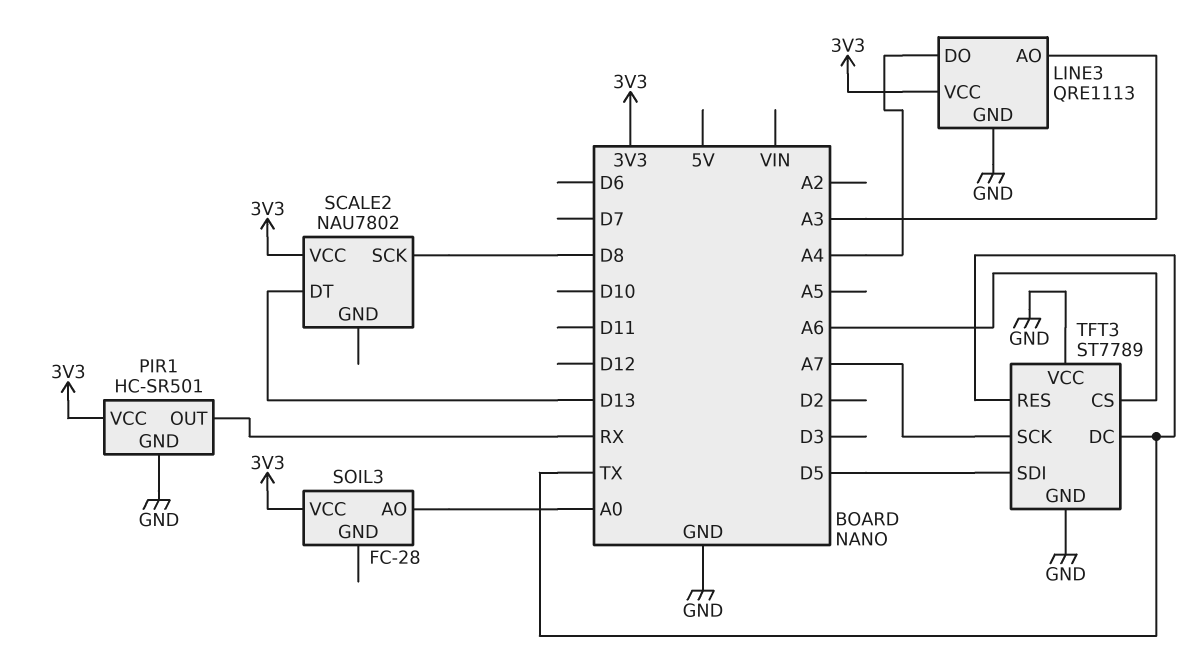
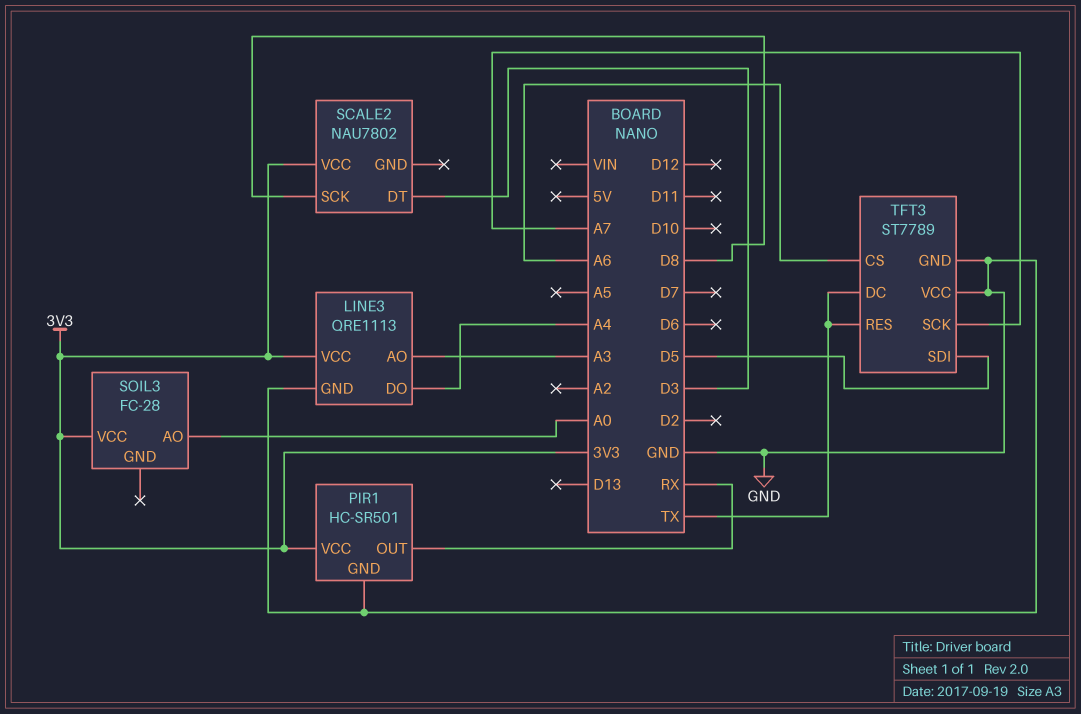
SCALE2 pin DT: D13 -> D3

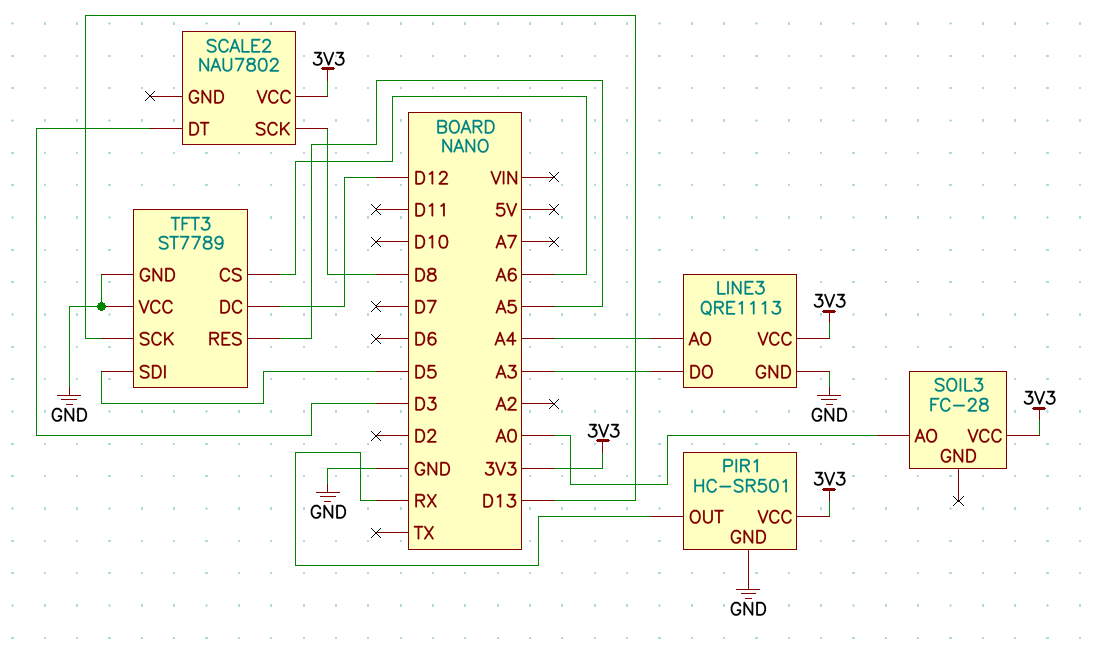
LINE3 pin AO: A3 -> A4
LINE3 pin DO: A4 -> A3
TFT3 pin DC: TX -> D12
TFT3 pin RES: TX -> A5
TFT3 pin SCK: A7 -> D13

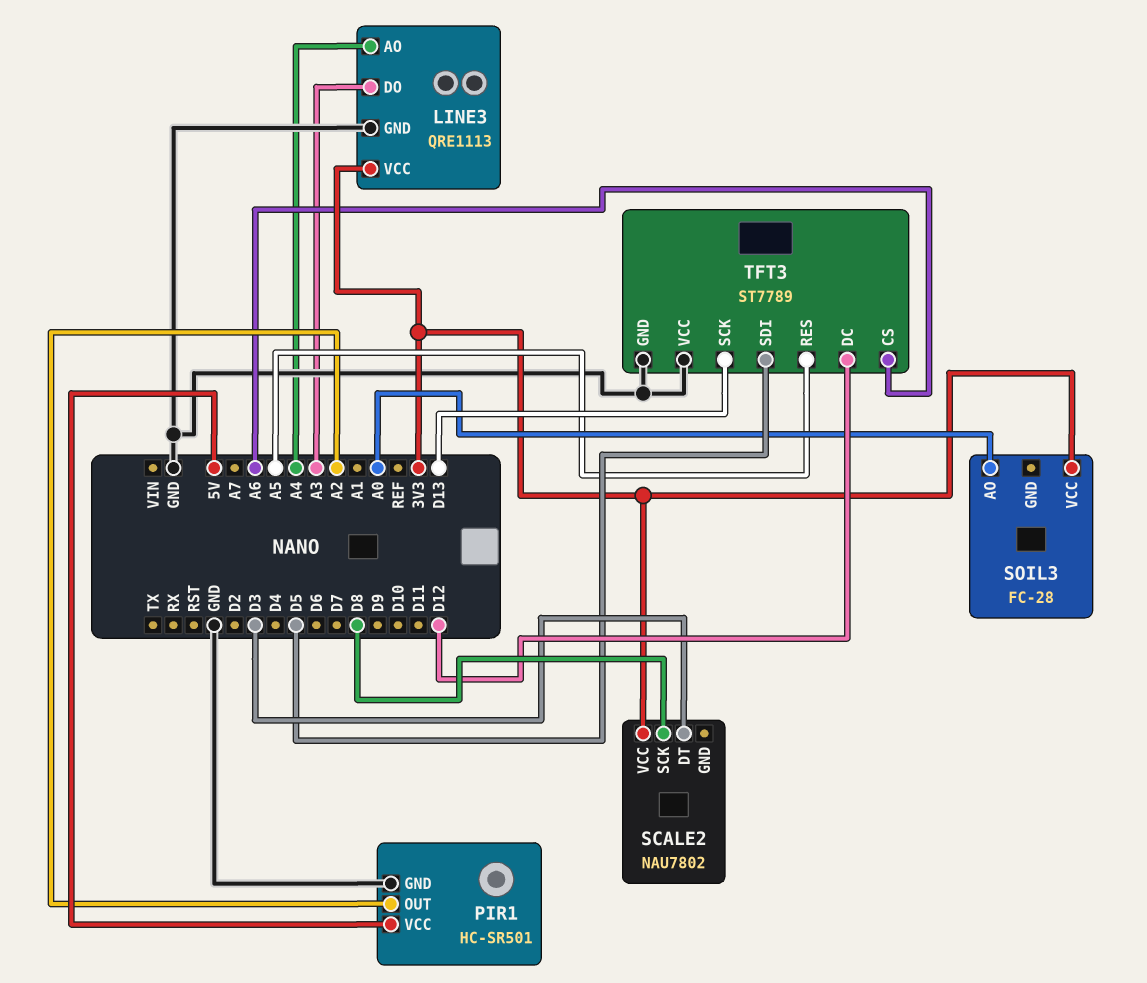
PIR1 pin OUT: RX -> A2
PIR1 pin VCC: 3V3 -> 5V

